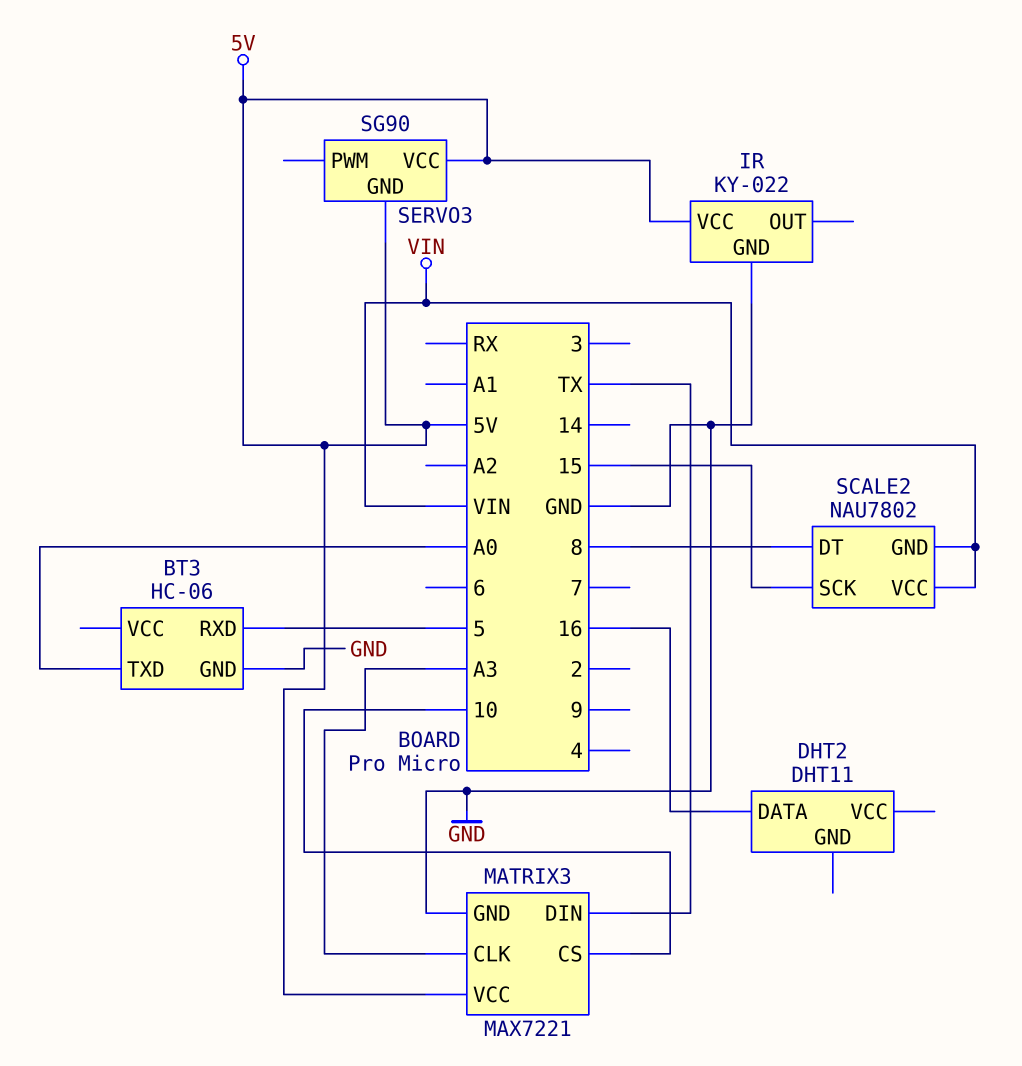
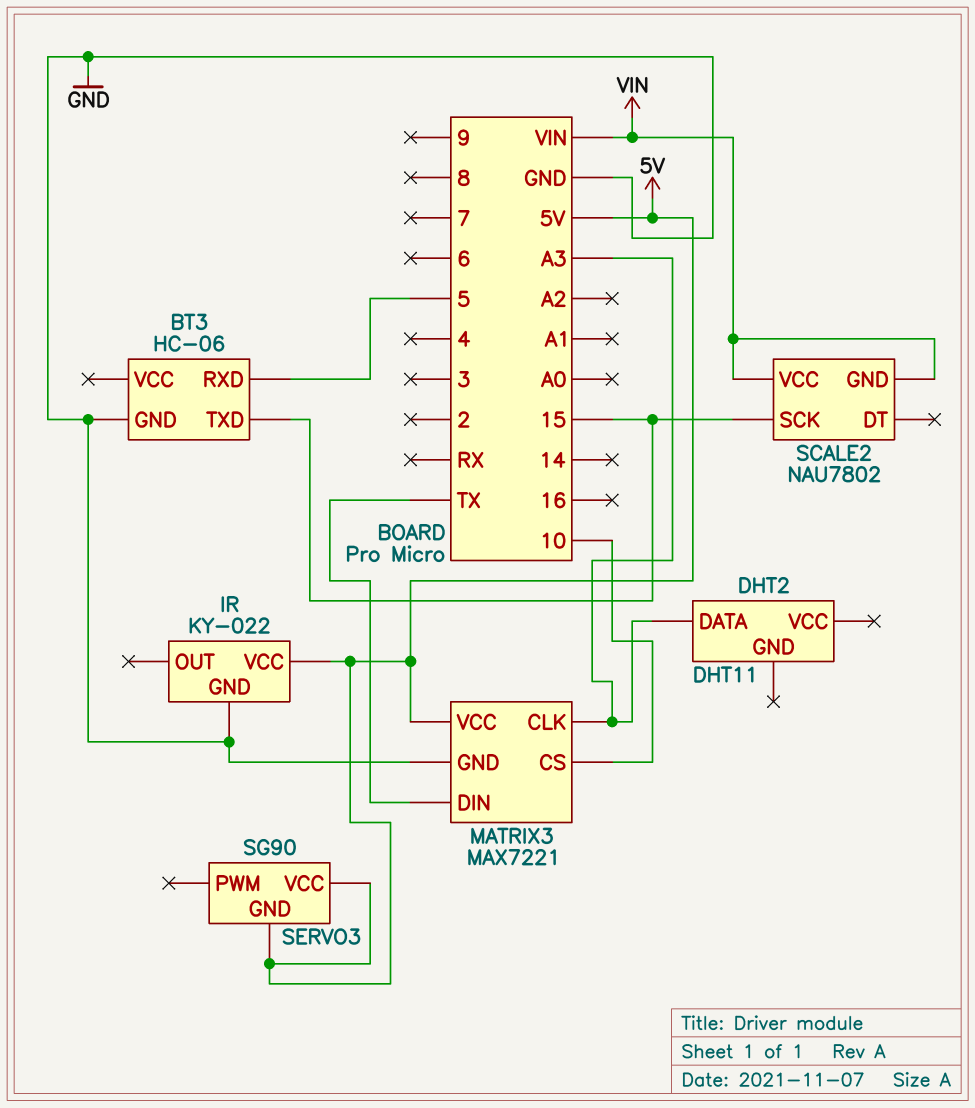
BT3 pin TXD: A0 -> 15
DHT2 pin DATA: 16 -> A3
SCALE2 pin DT: 8 -> none

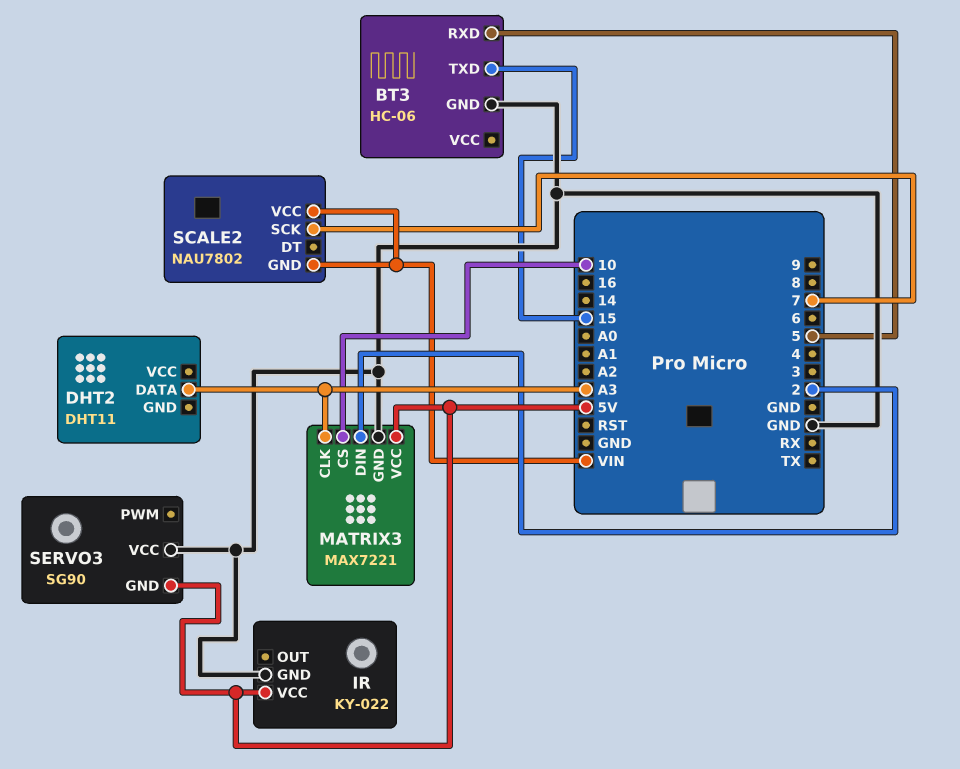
MATRIX3 pin DIN: TX -> 2
SCALE2 pin SCK: 15 -> 7
SERVO3 pin VCC: 5V -> GND

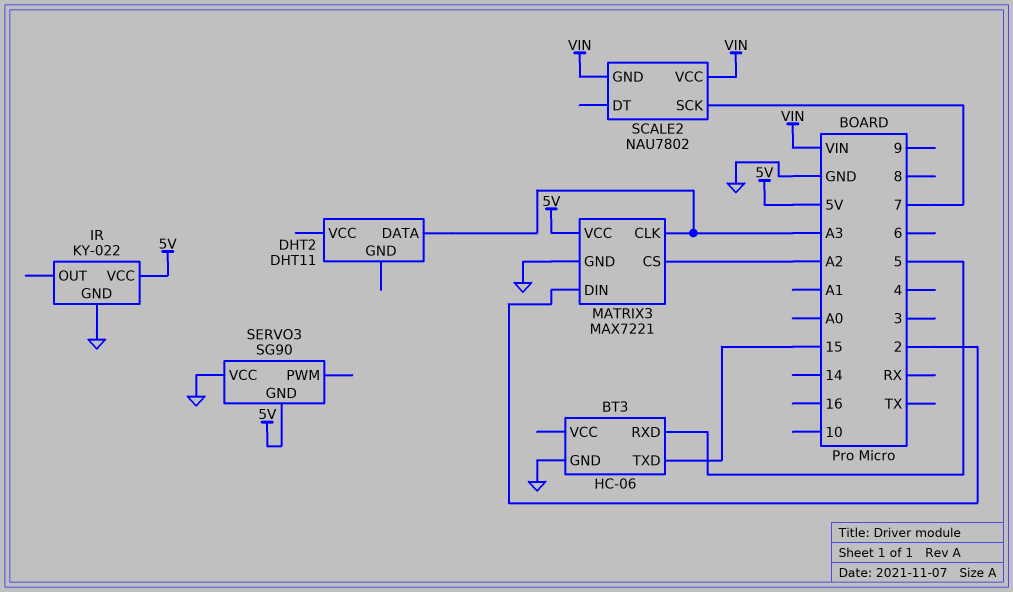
MATRIX3 pin CS: 10 -> A2

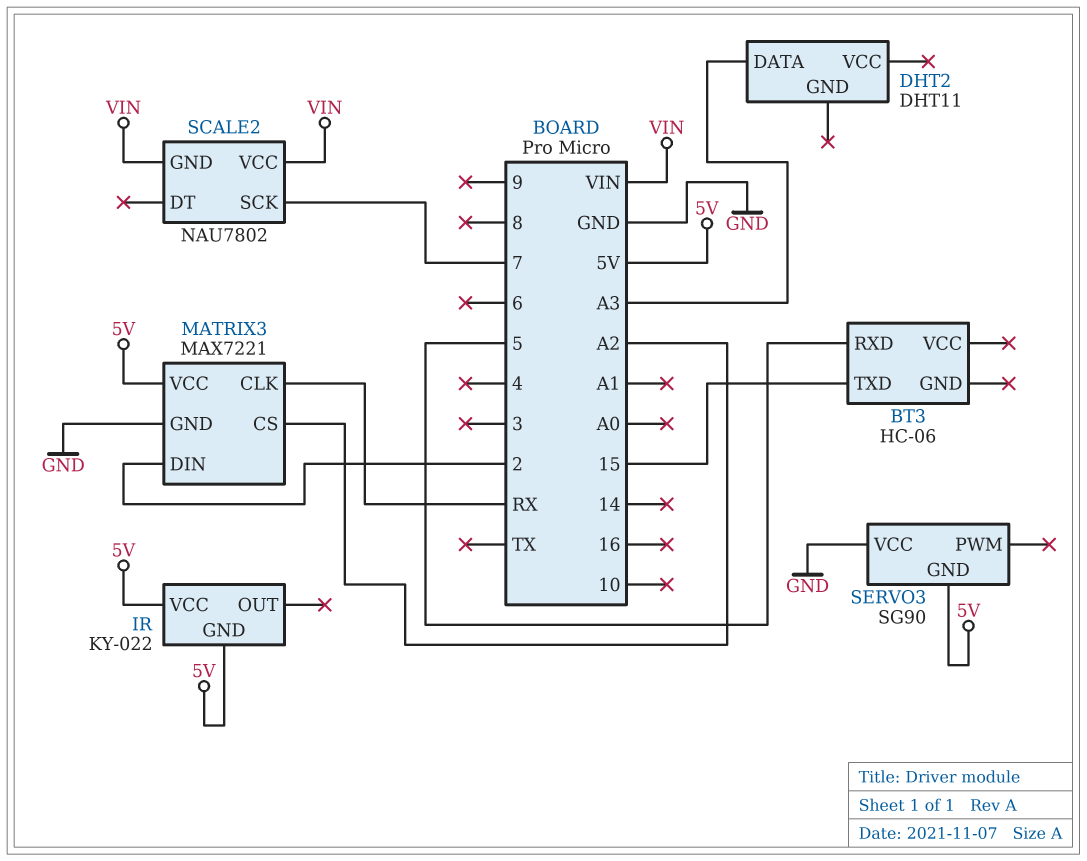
BT3 pin GND: GND -> none
IR pin GND: GND -> 5V
MATRIX3 pin CLK: A3 -> RX

